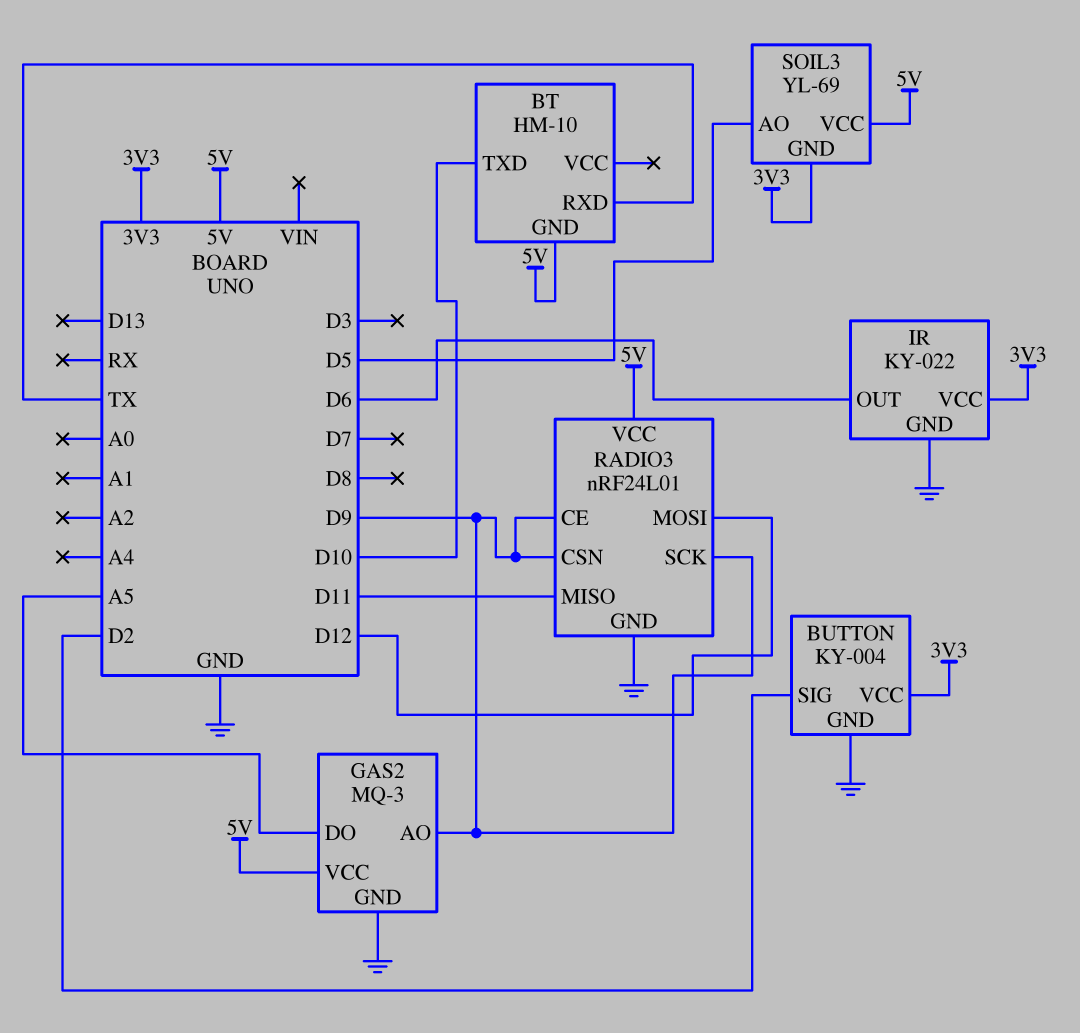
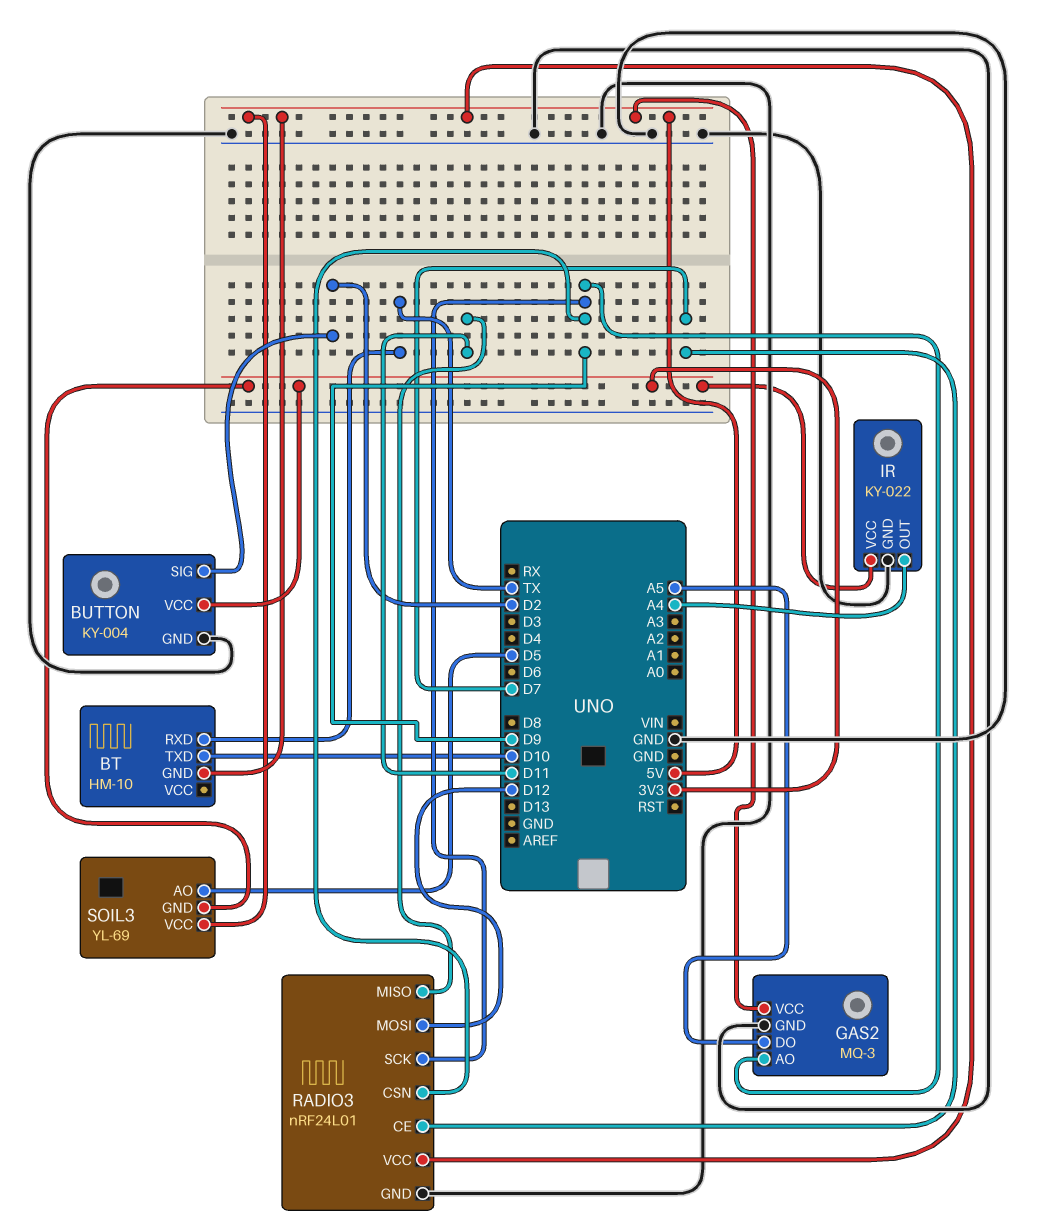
IR pin OUT: D6 -> A4
RADIO3 pin CE: D9 -> D7

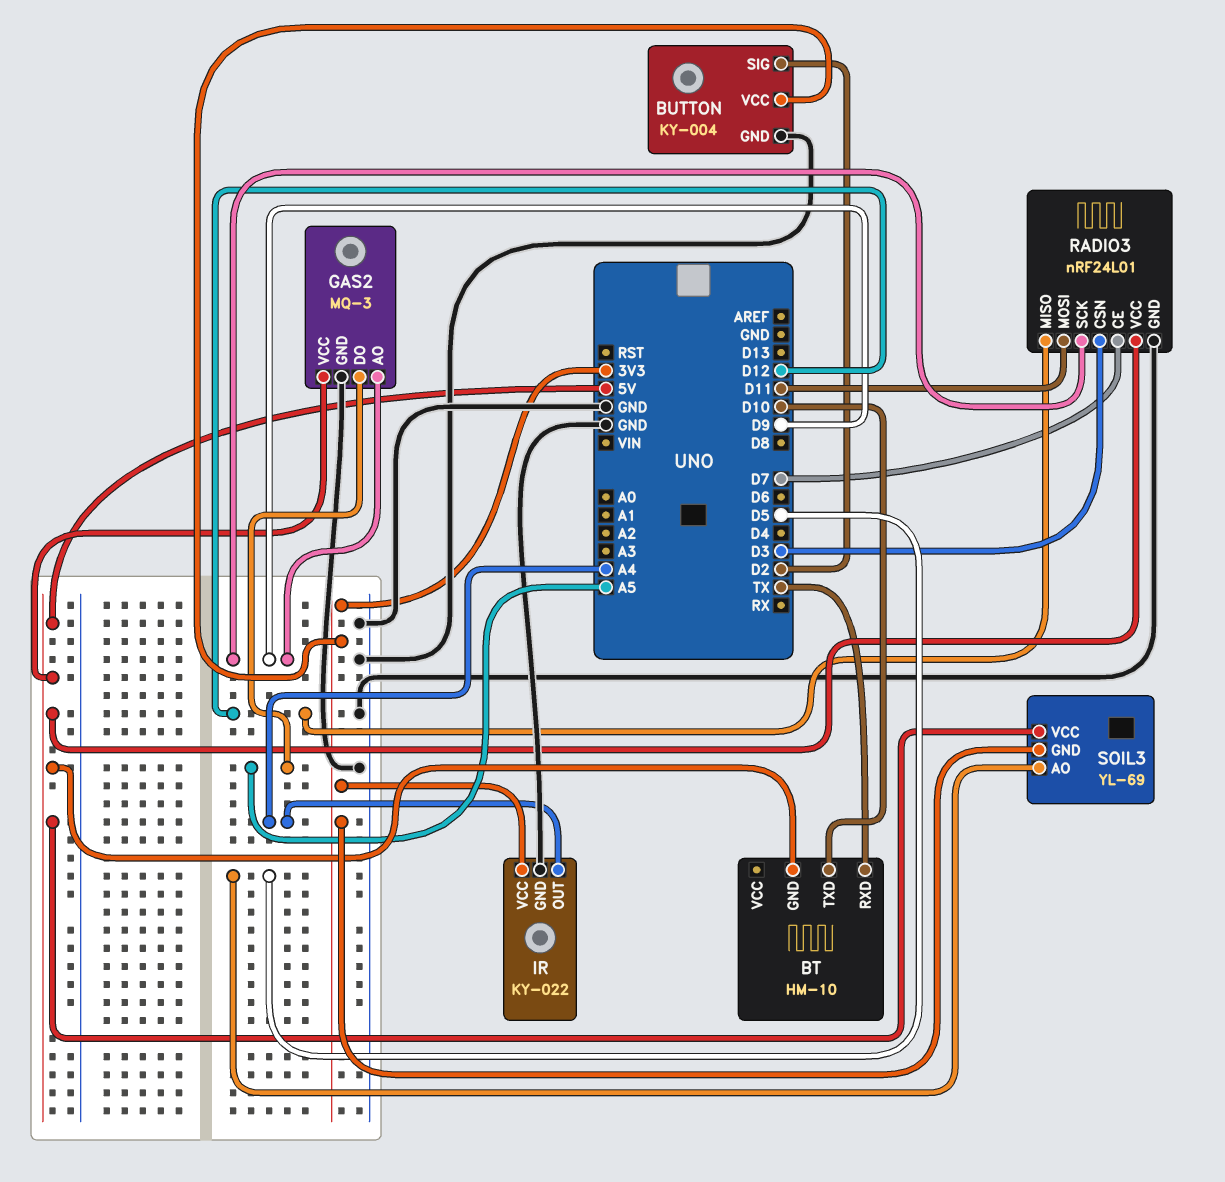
RADIO3 pin CSN: D9 -> D3
RADIO3 pin MISO: D11 -> D12
RADIO3 pin MOSI: D12 -> D11

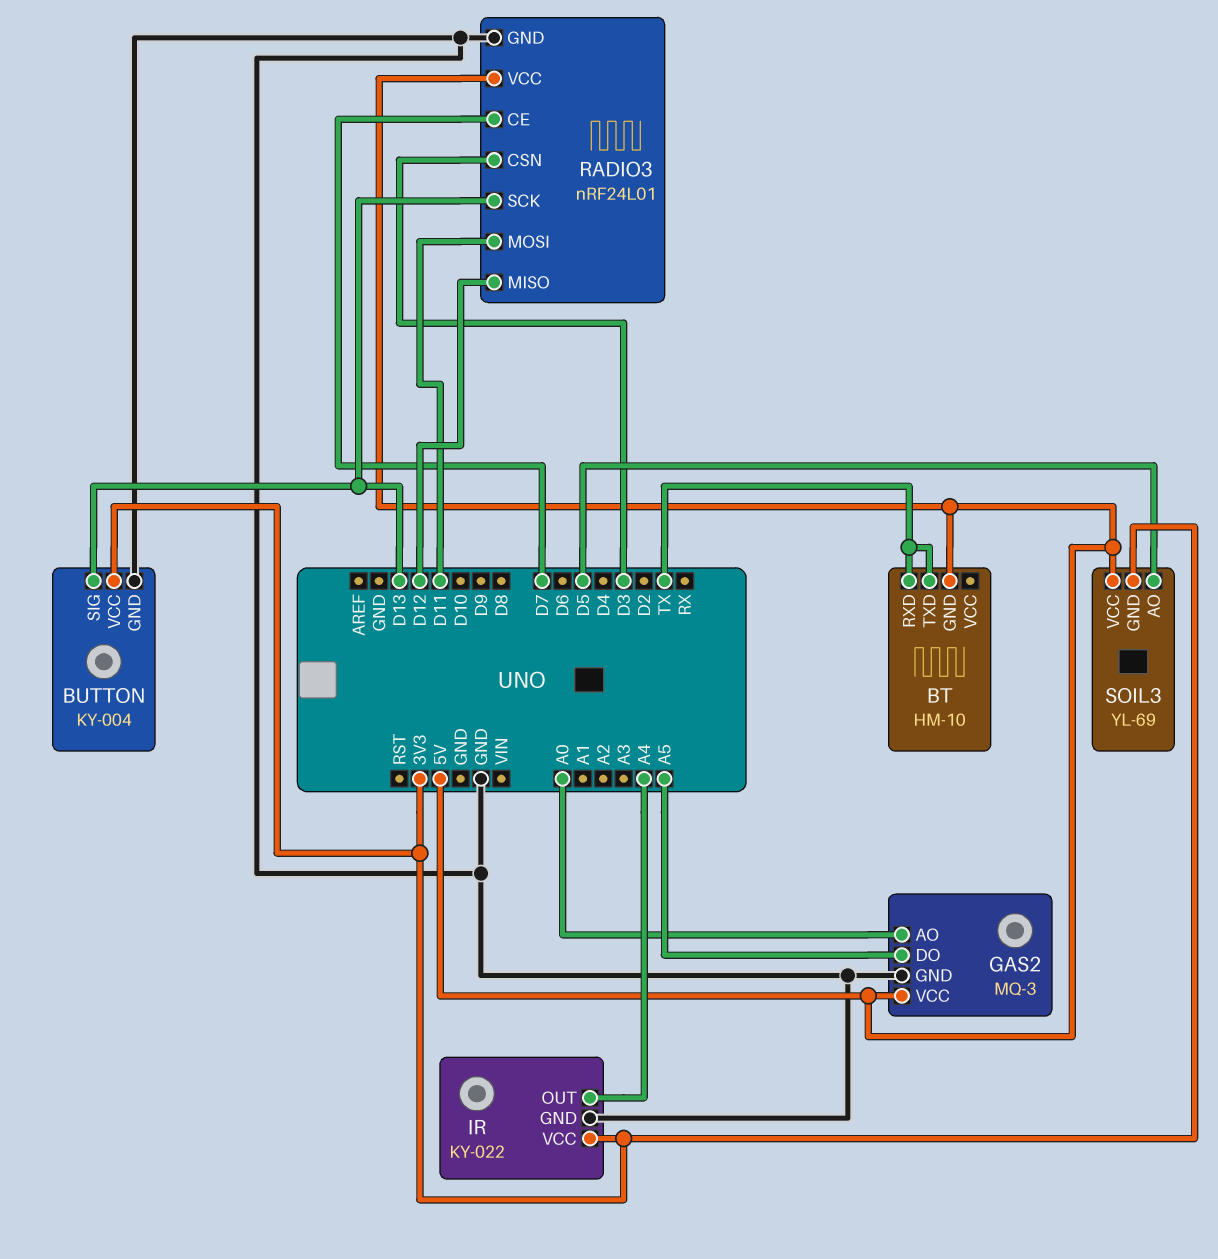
BT pin TXD: D10 -> TX
BUTTON pin SIG: D2 -> D13
GAS2 pin AO: D9 -> A0
RADIO3 pin SCK: D9 -> D13

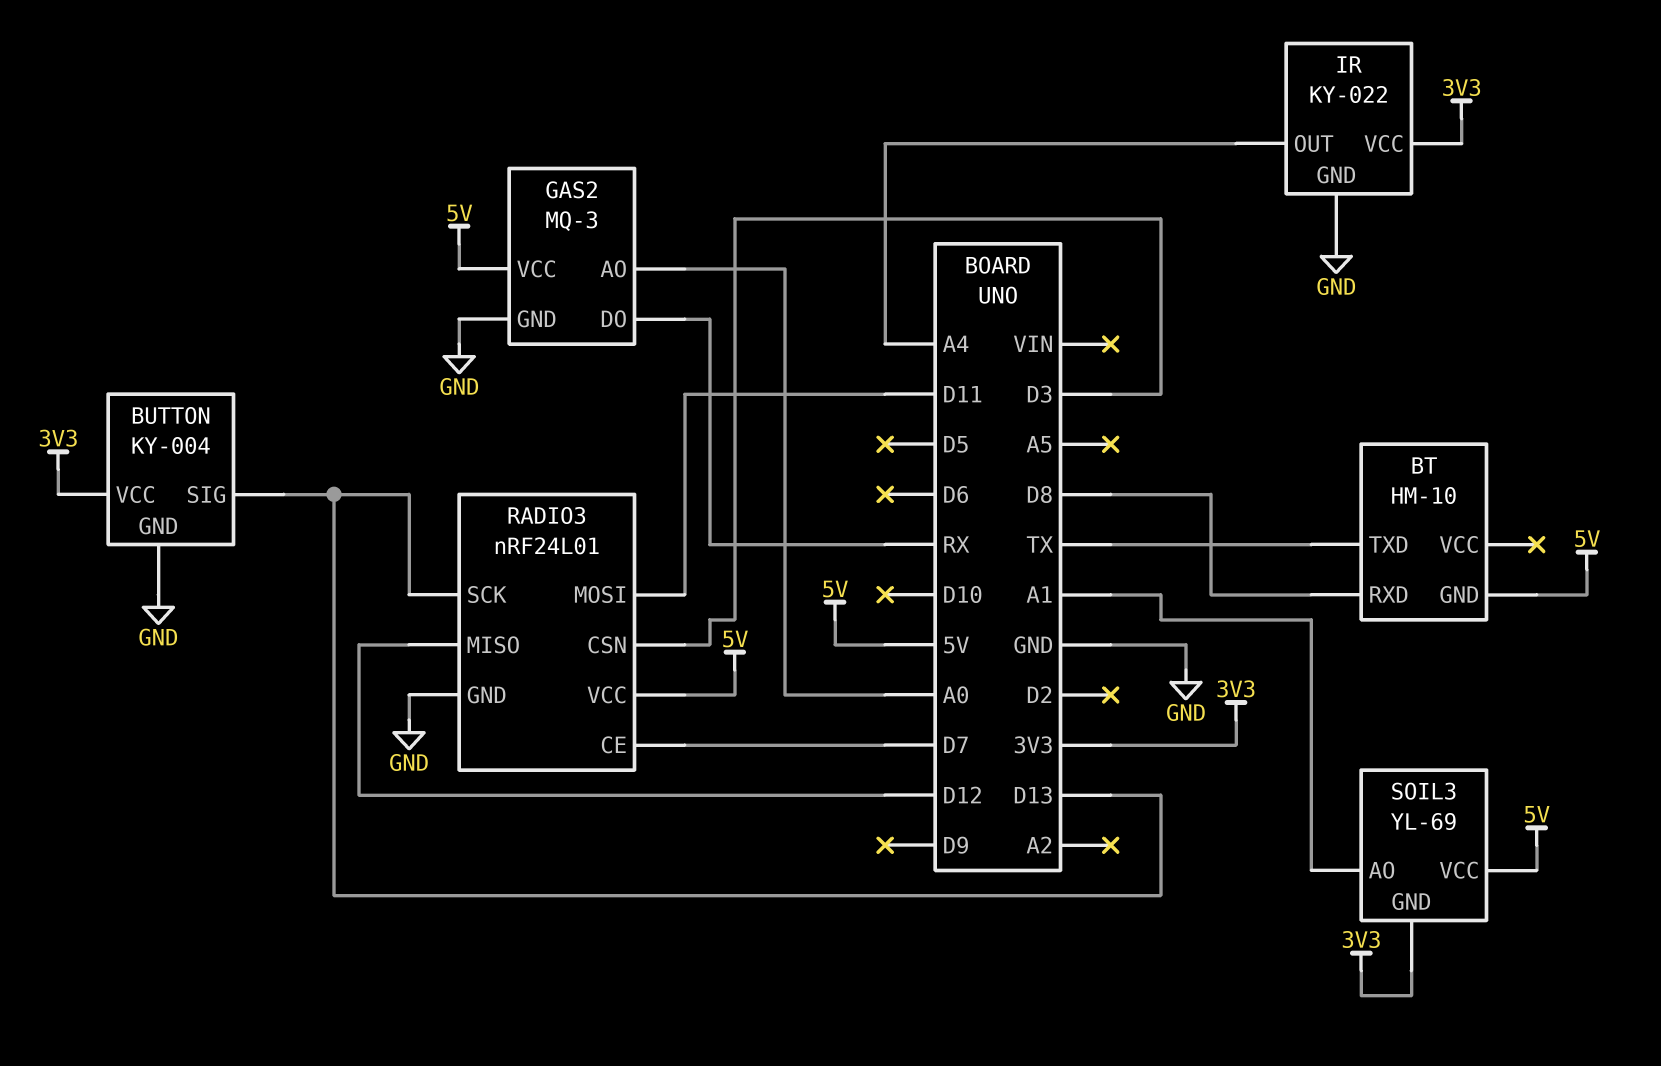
BT pin RXD: TX -> D8
GAS2 pin DO: A5 -> RX
SOIL3 pin AO: D5 -> A1

